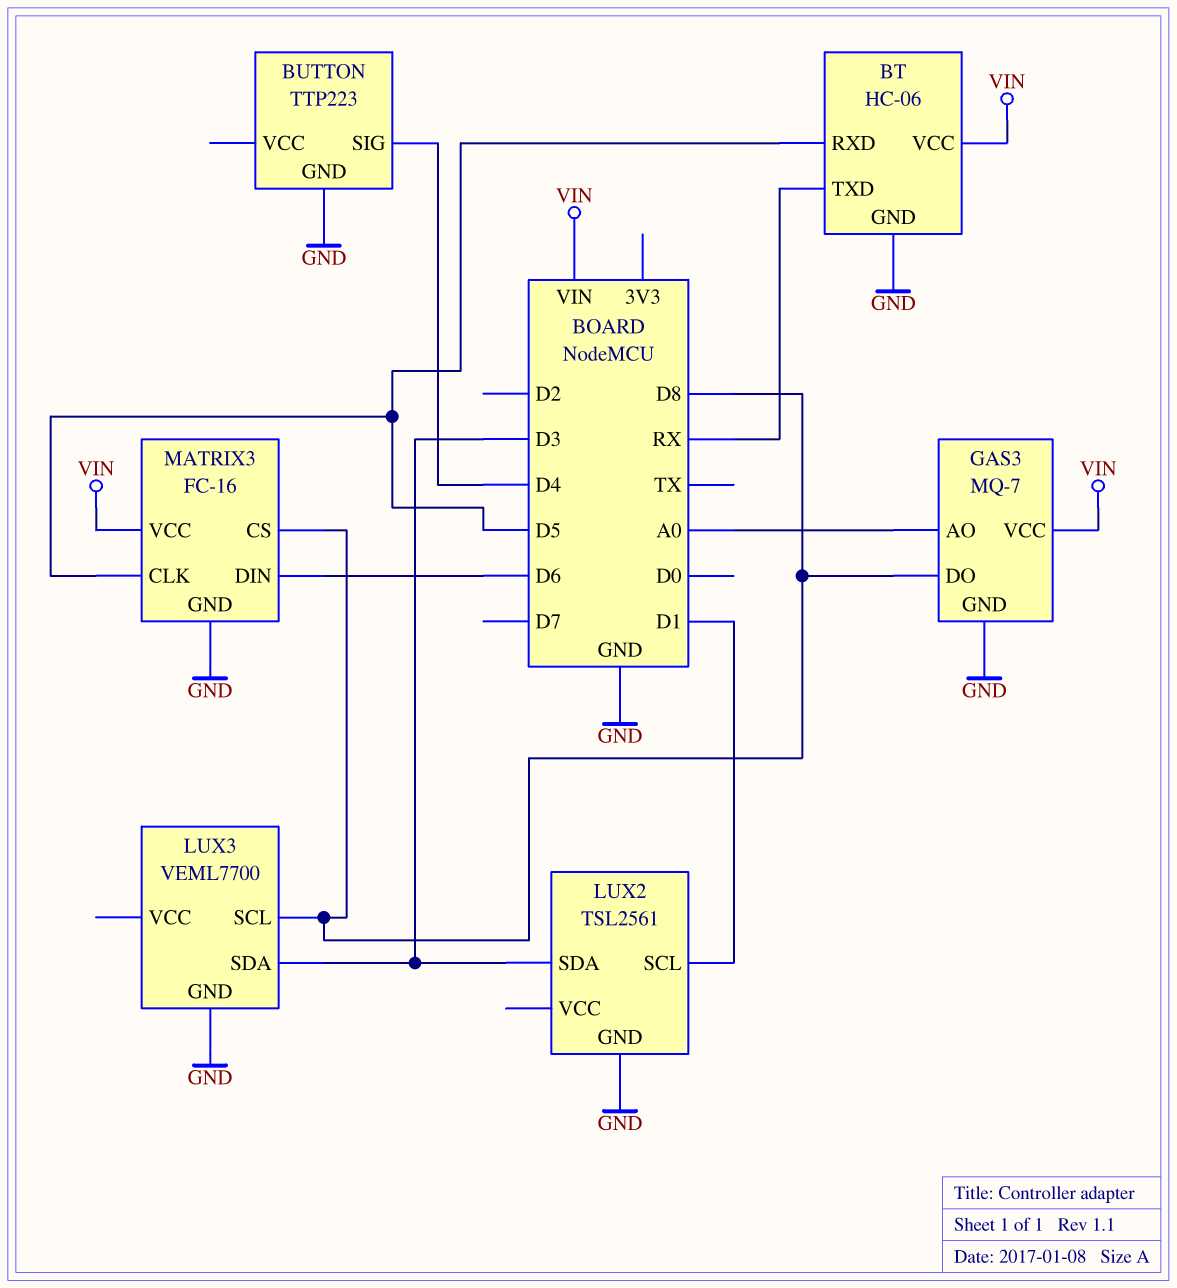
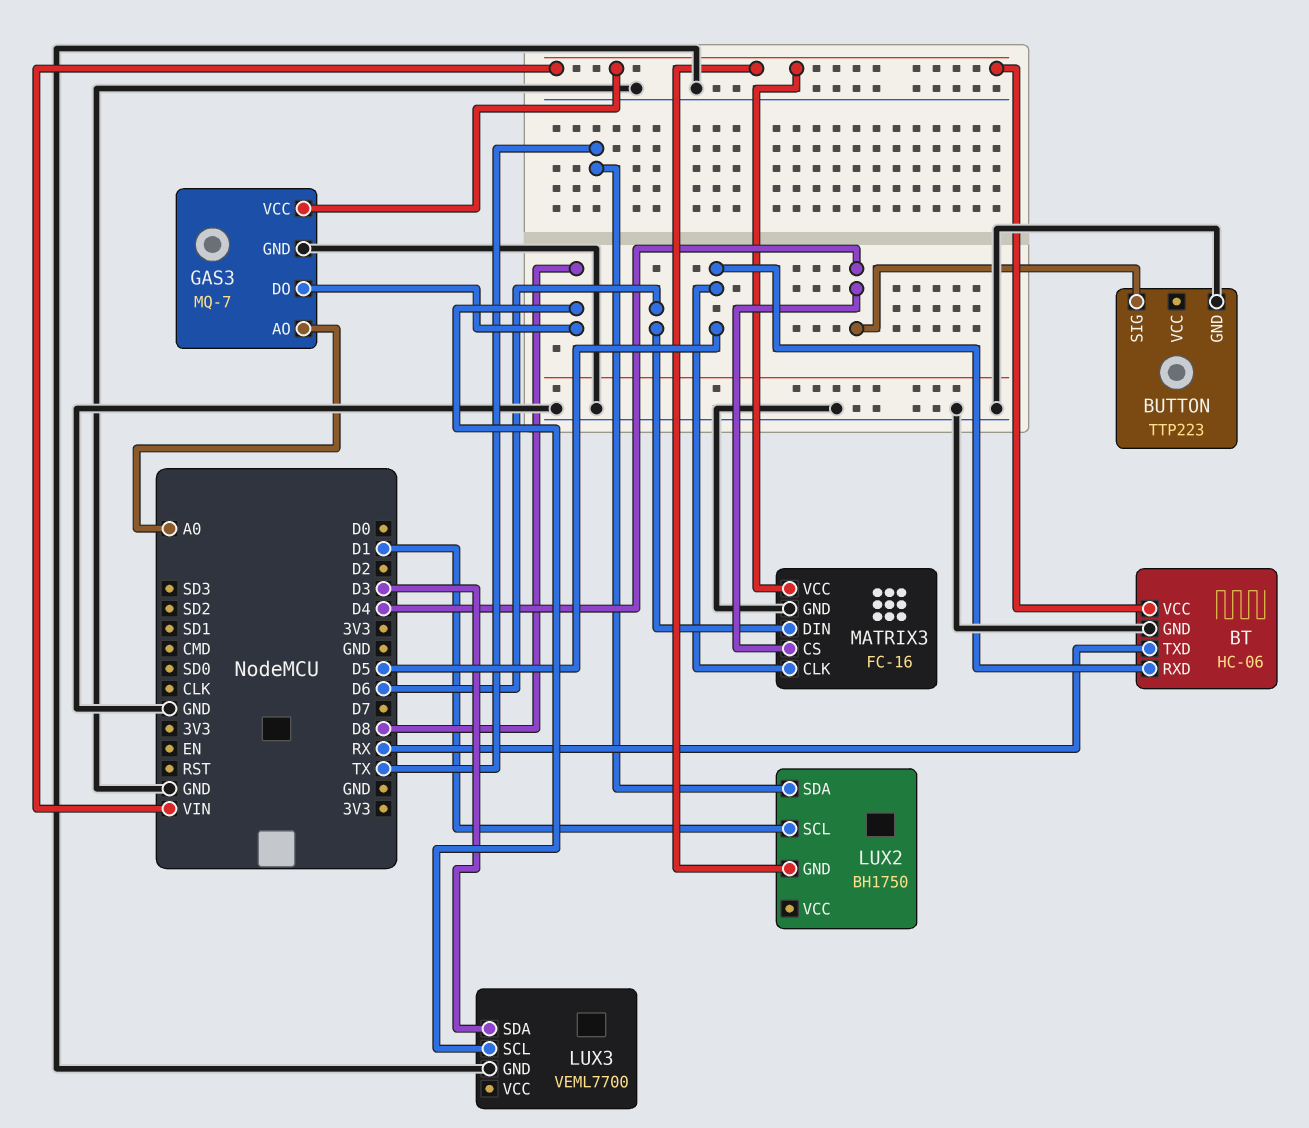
LUX2: TSL2561 -> BH1750
LUX2 pin GND: GND -> VIN
LUX2 pin SDA: D3 -> TX
MATRIX3 pin CS: D8 -> D4

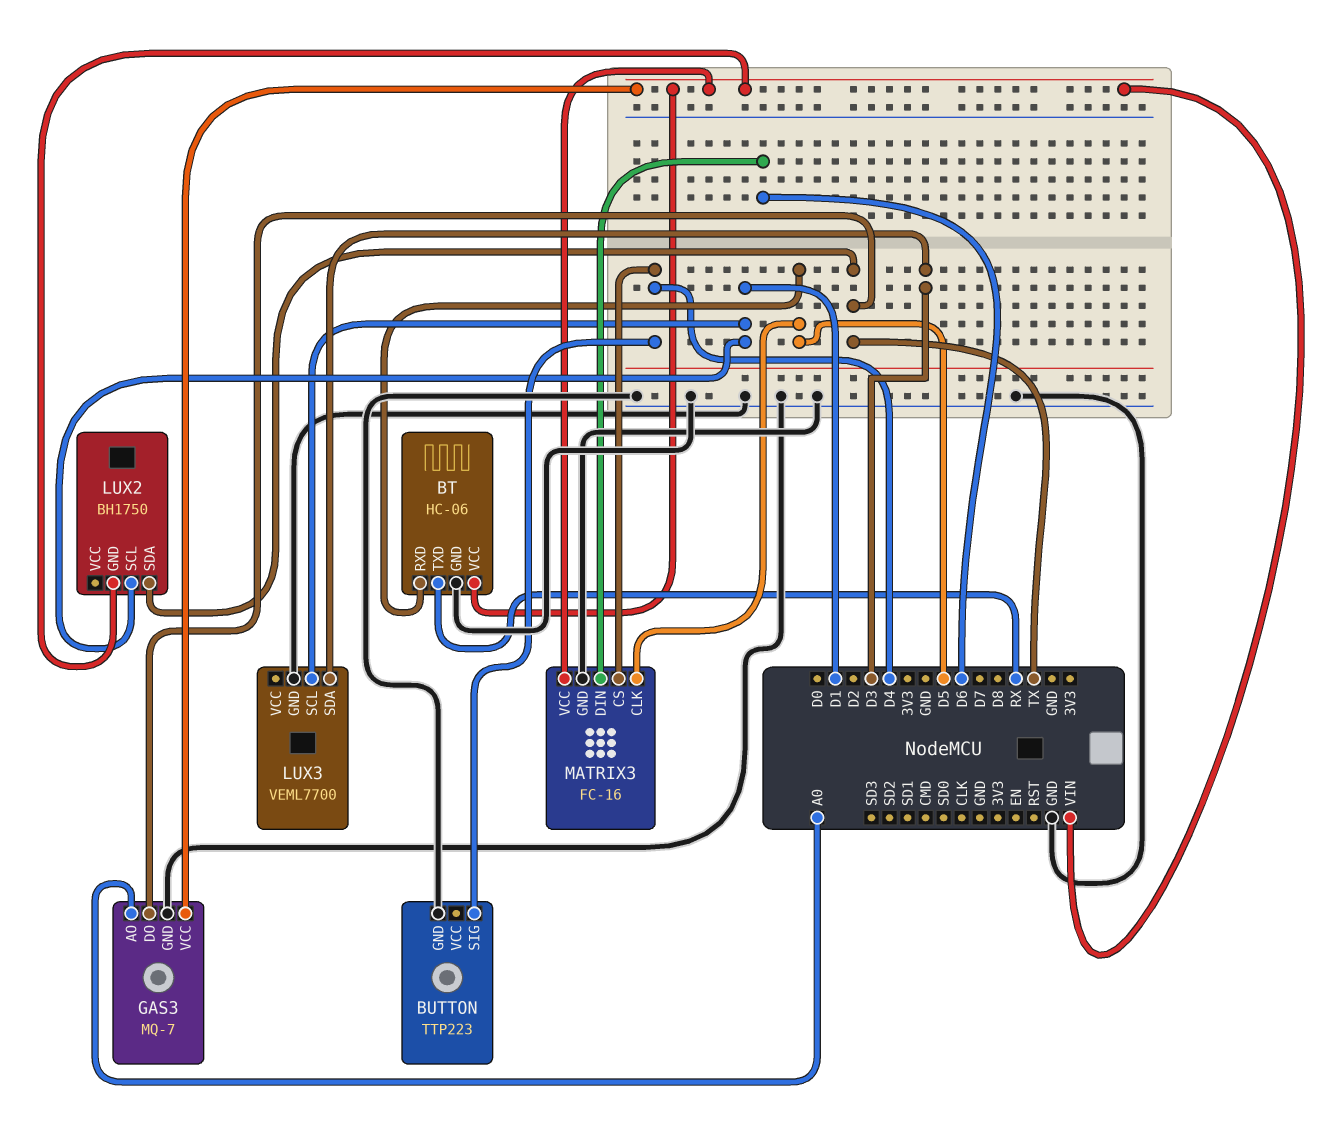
GAS3 pin DO: D8 -> TX
LUX3 pin SCL: D8 -> D1

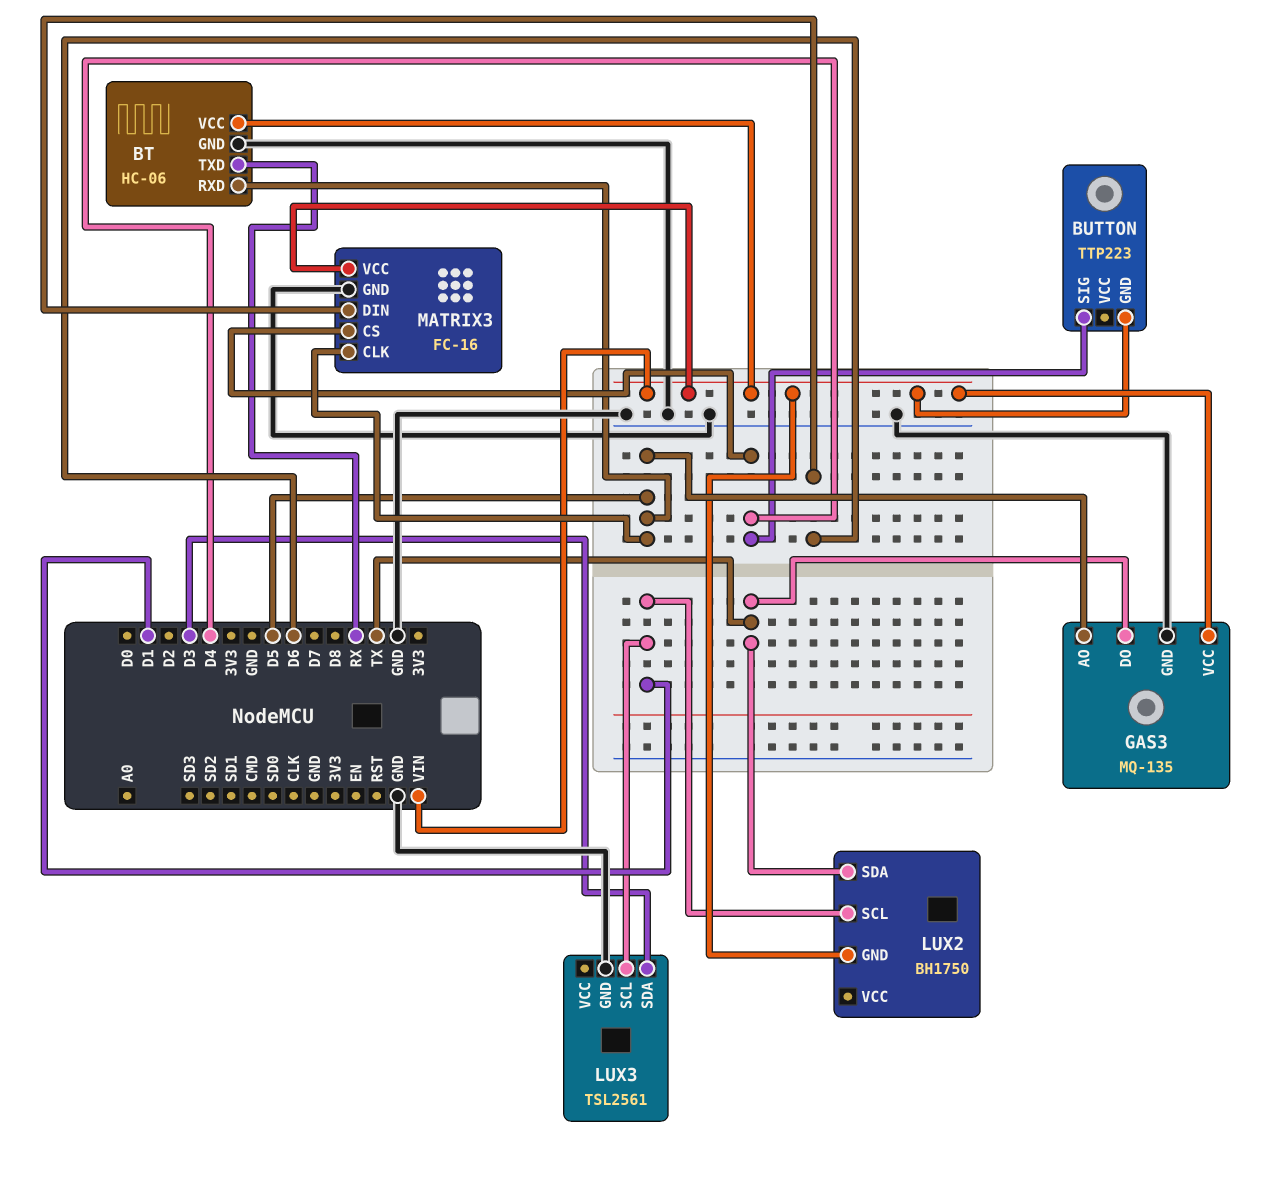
BUTTON pin GND: GND -> VIN
GAS3: MQ-7 -> MQ-135
GAS3 pin AO: A0 -> D5
LUX3: VEML7700 -> TSL2561

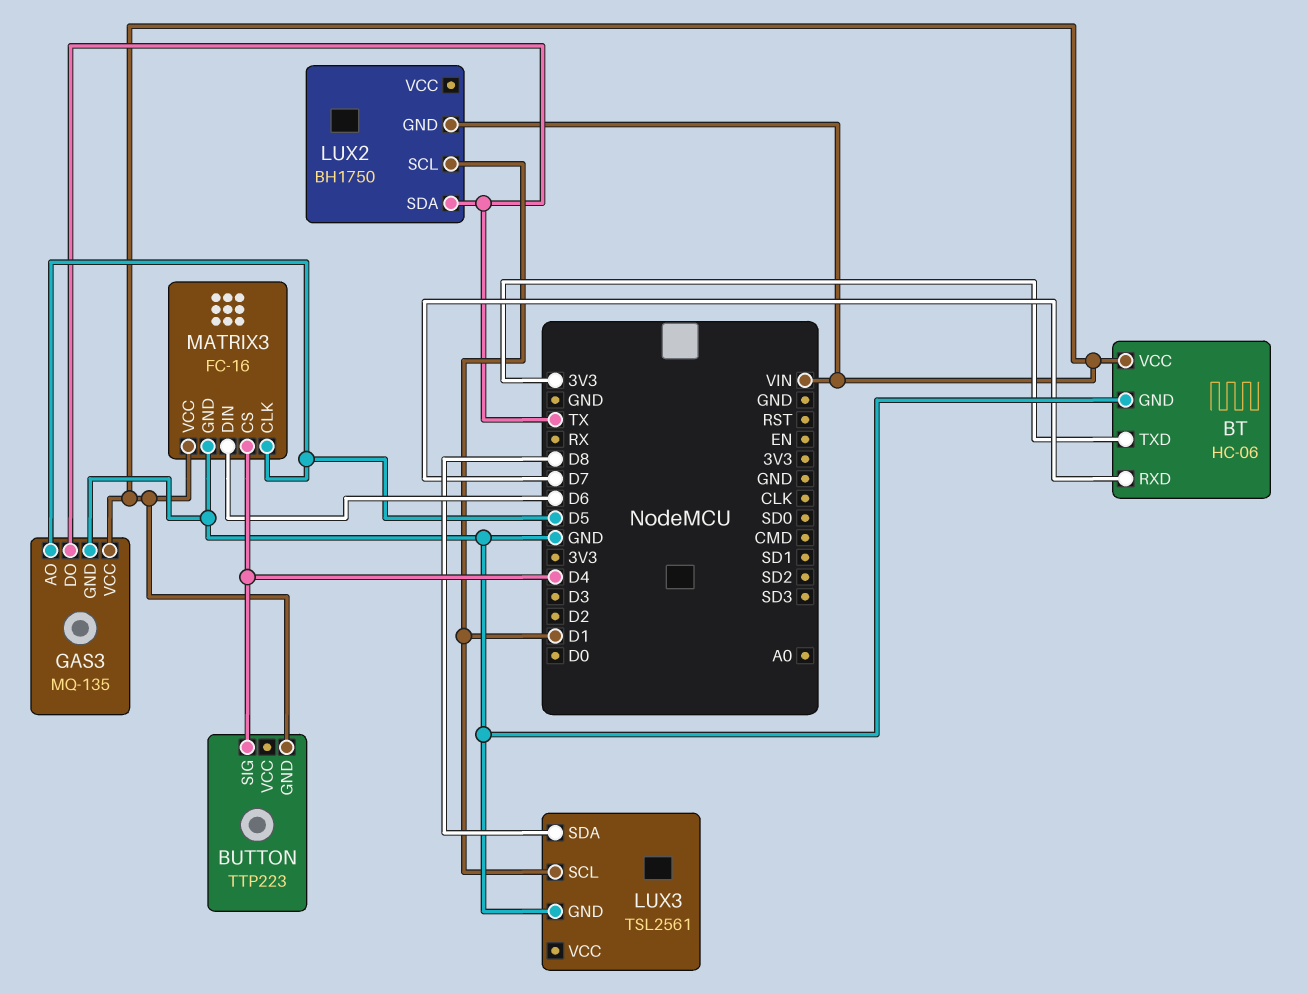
BT pin RXD: D5 -> D7
BT pin TXD: RX -> 3V3
LUX3 pin SDA: D3 -> D8

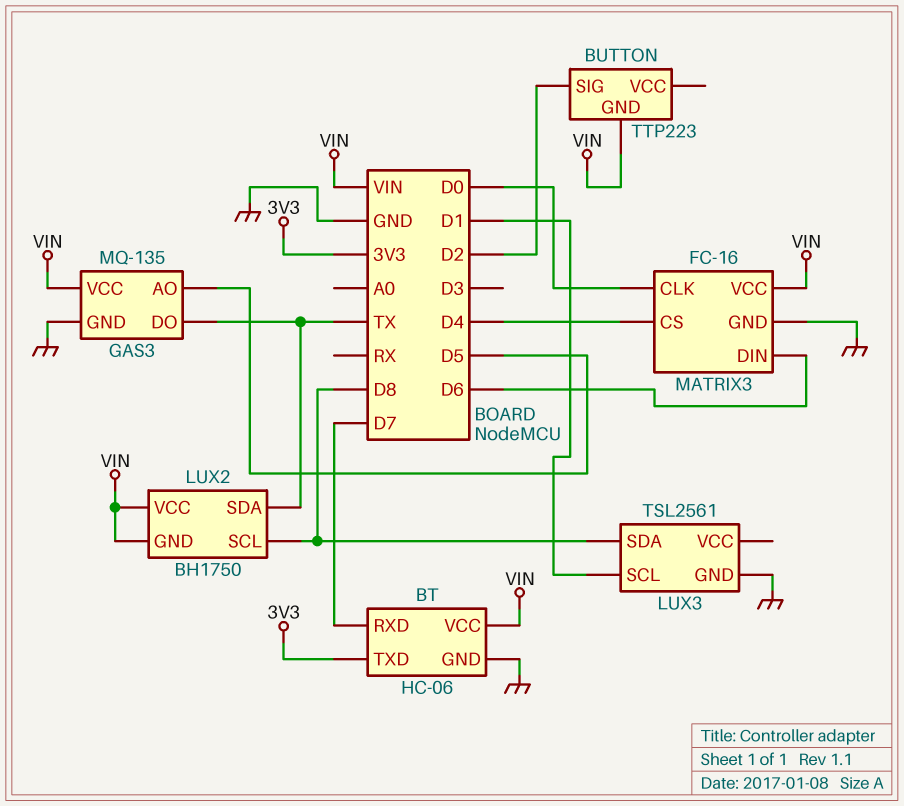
BUTTON pin SIG: D4 -> D2
LUX2 pin SCL: D1 -> D8
LUX2 pin VCC: none -> VIN
MATRIX3 pin CLK: D5 -> D0

